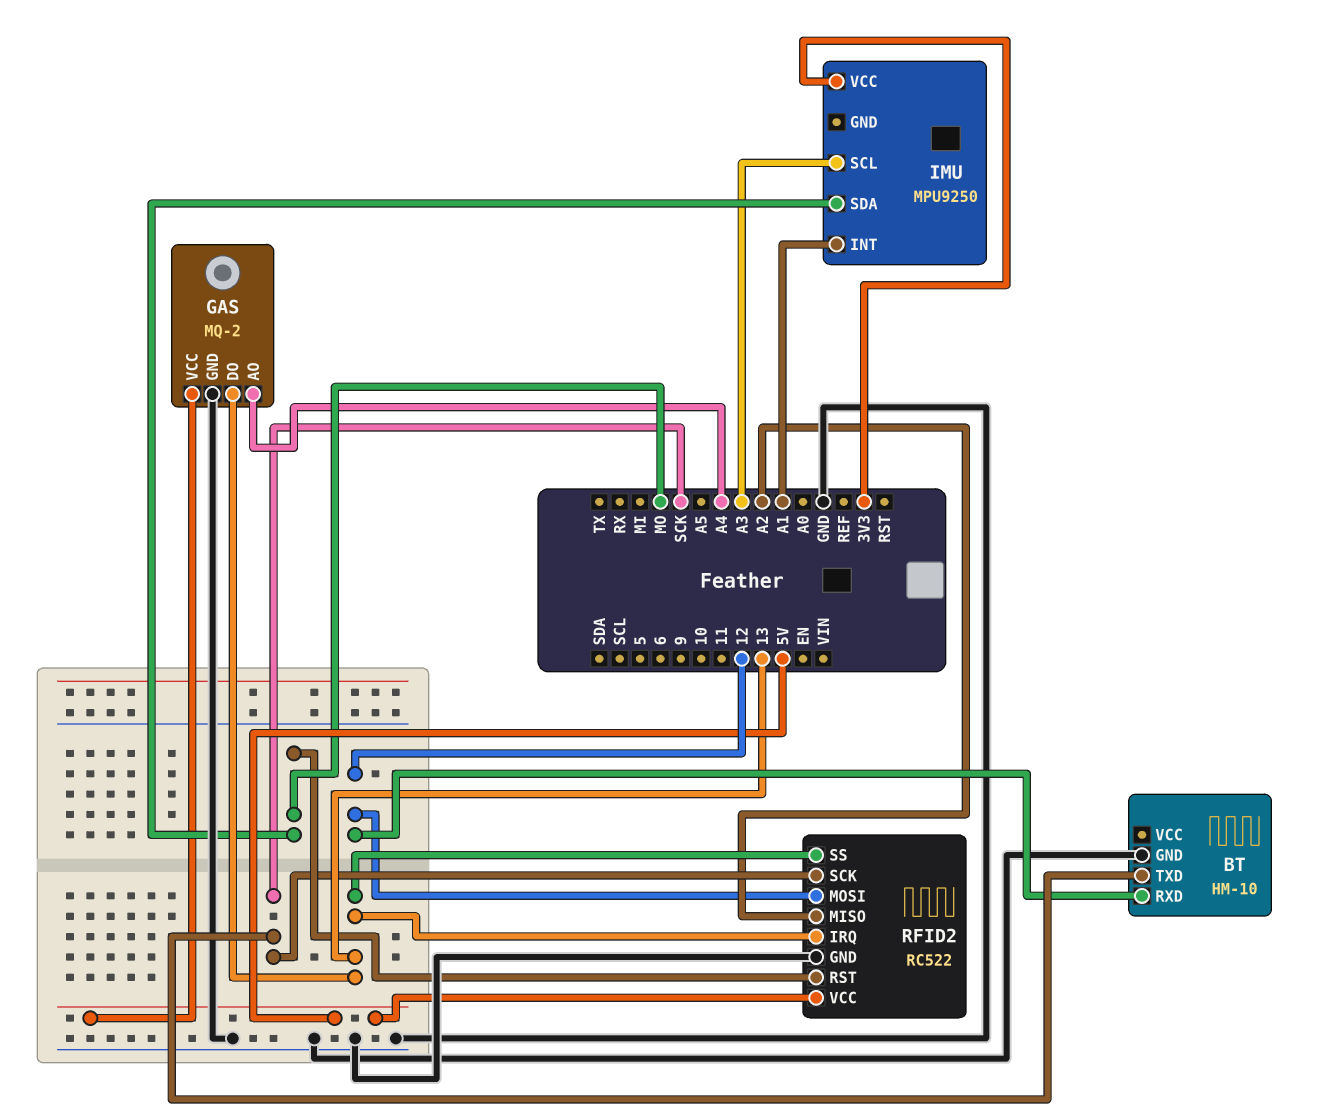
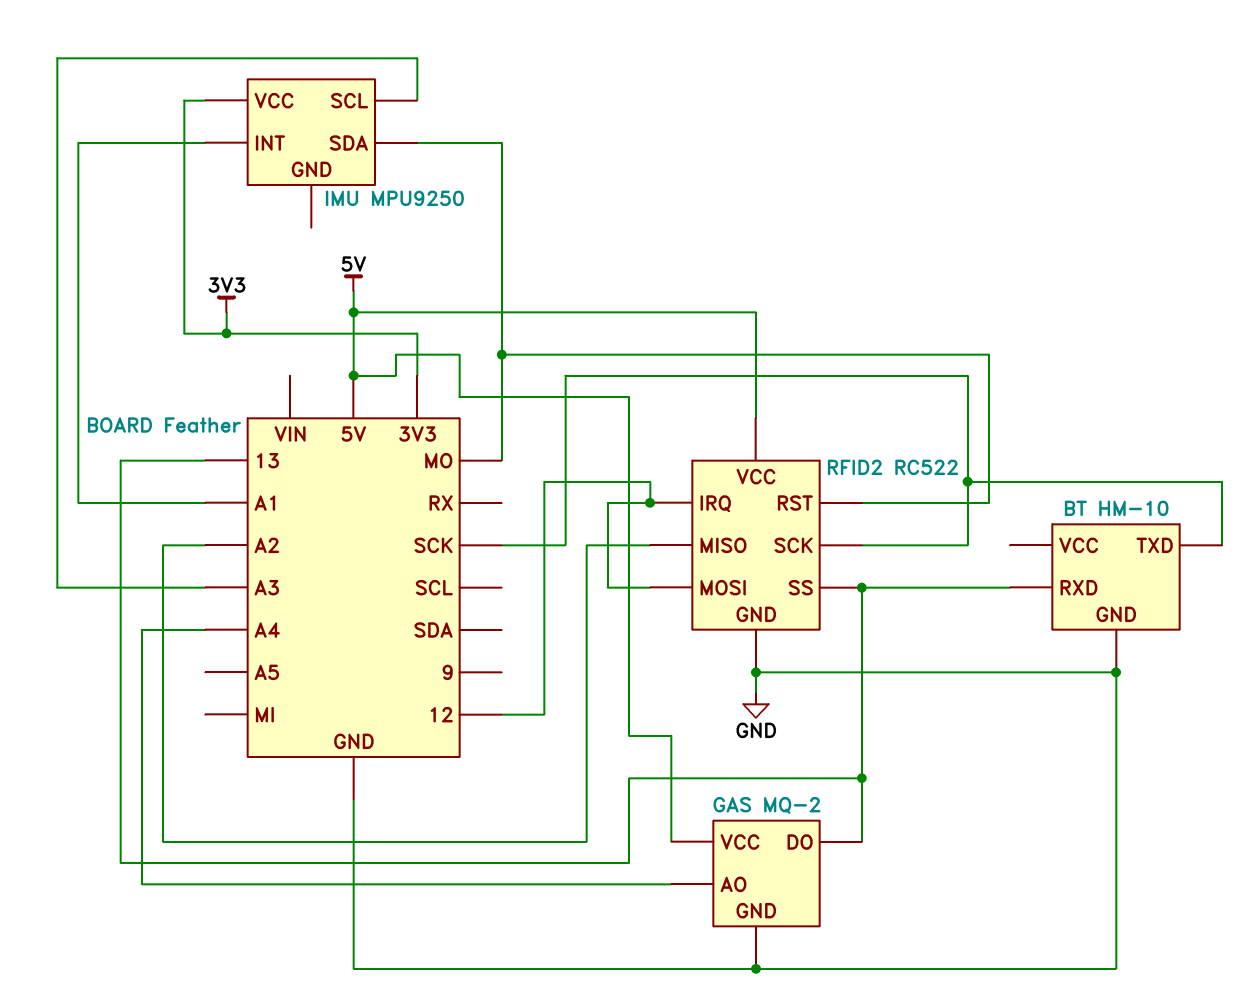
BT pin RXD: 12 -> 13
RFID2 pin IRQ: 13 -> 12

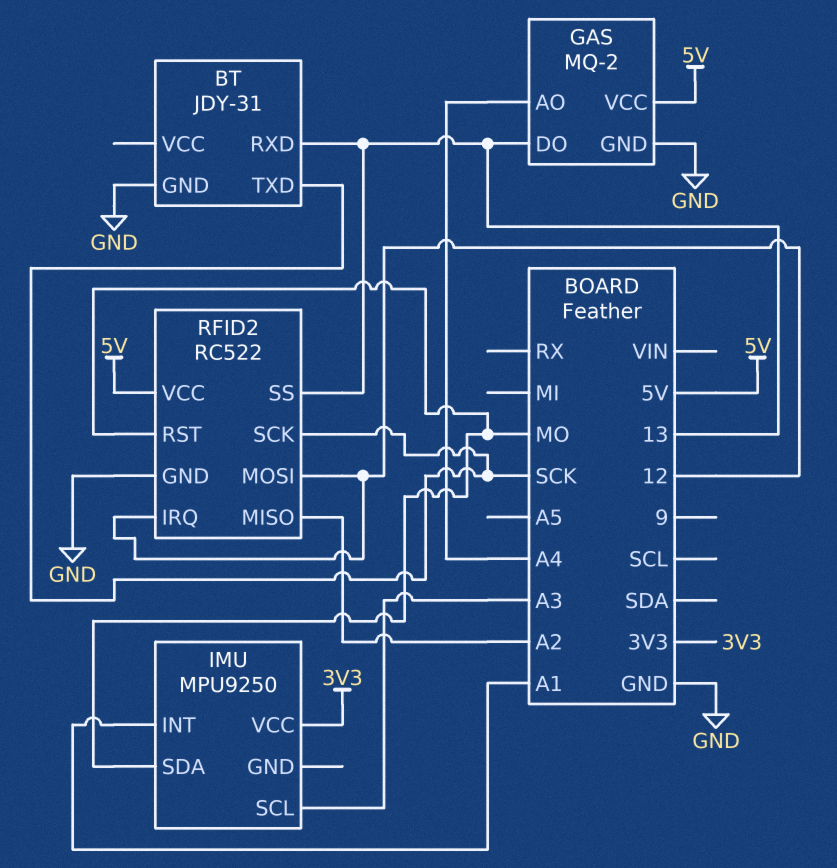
BT: HM-10 -> JDY-31

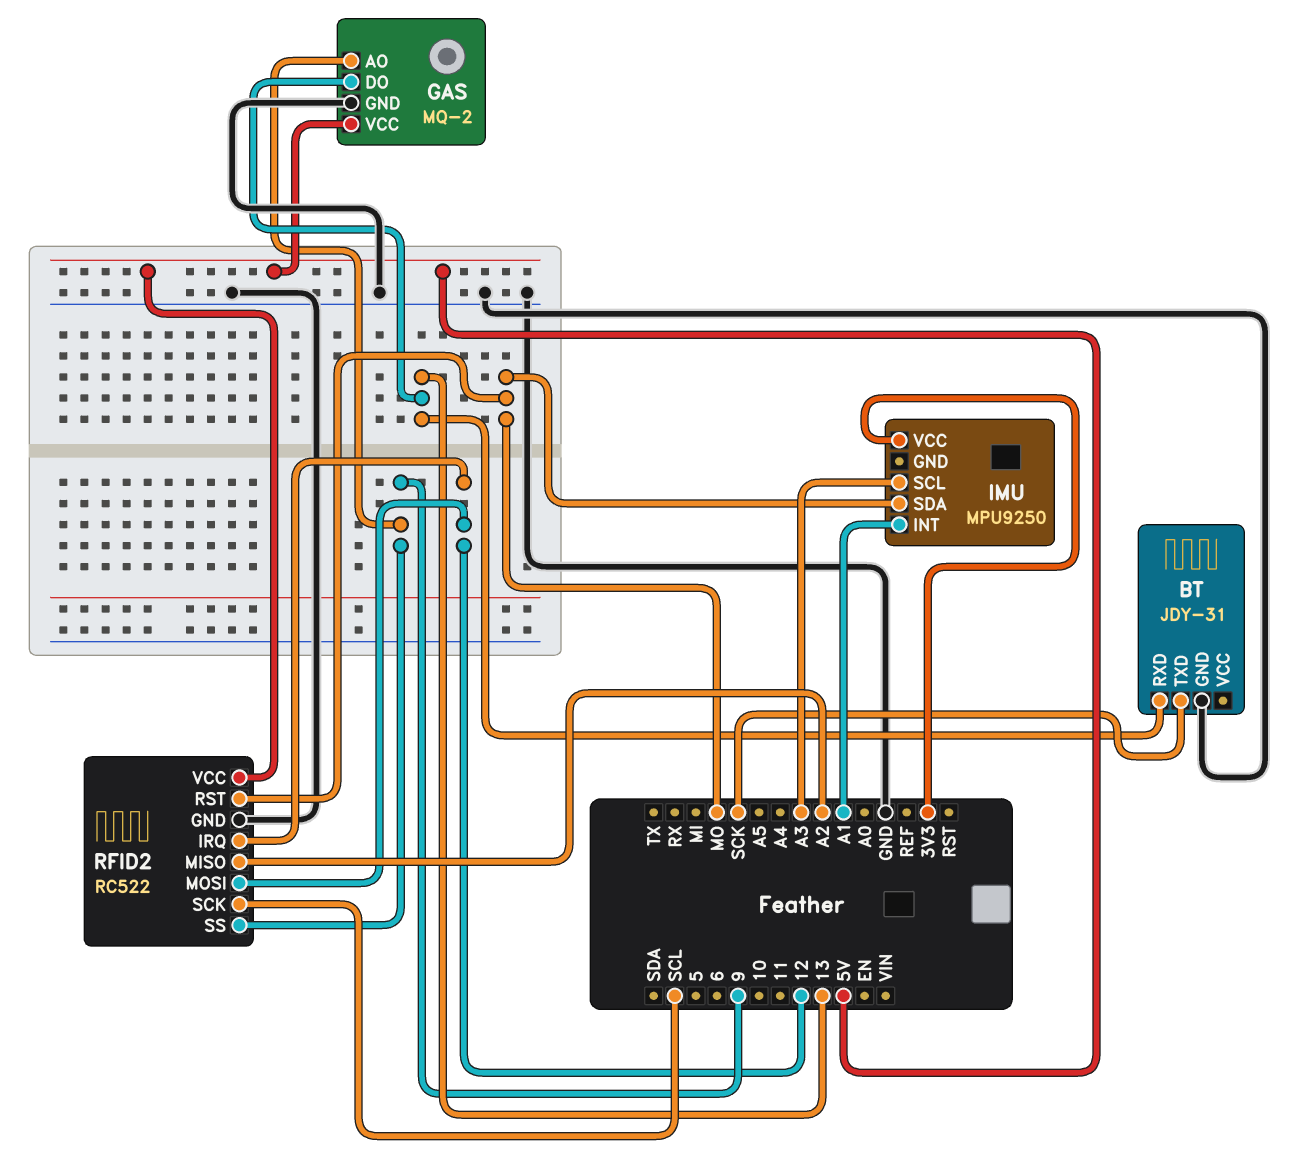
GAS pin AO: A4 -> 9
RFID2 pin SCK: SCK -> SCL
RFID2 pin SS: 13 -> 9

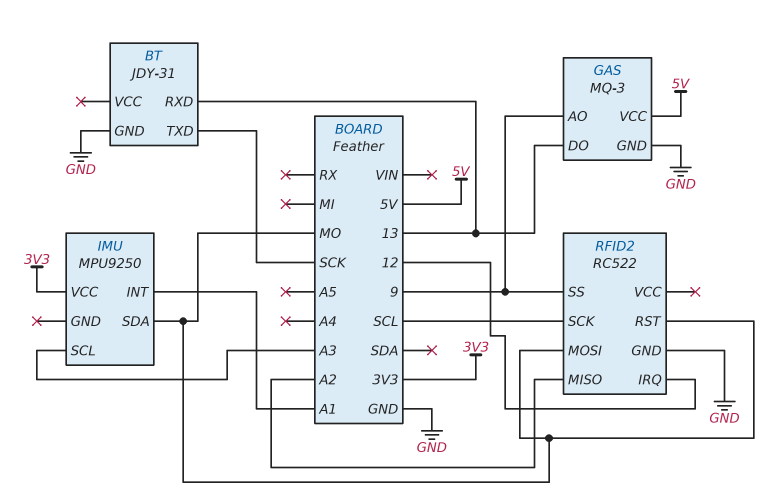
GAS: MQ-2 -> MQ-3
RFID2 pin MOSI: 12 -> MO
RFID2 pin VCC: 5V -> none

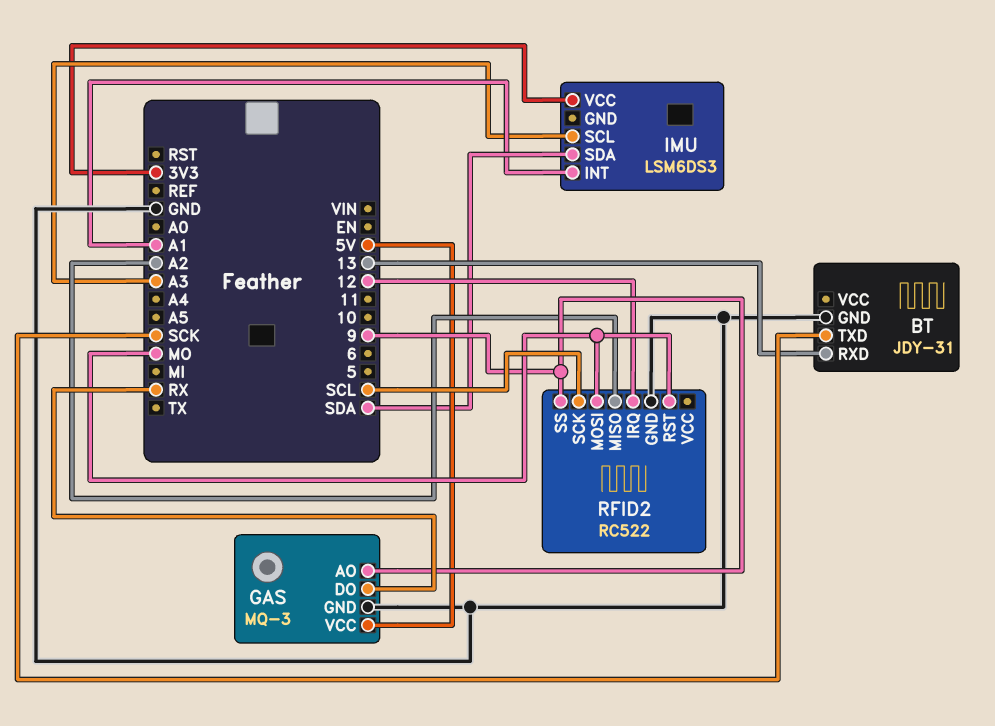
GAS pin DO: 13 -> RX
IMU: MPU9250 -> LSM6DS3
IMU pin SDA: MO -> SDA

